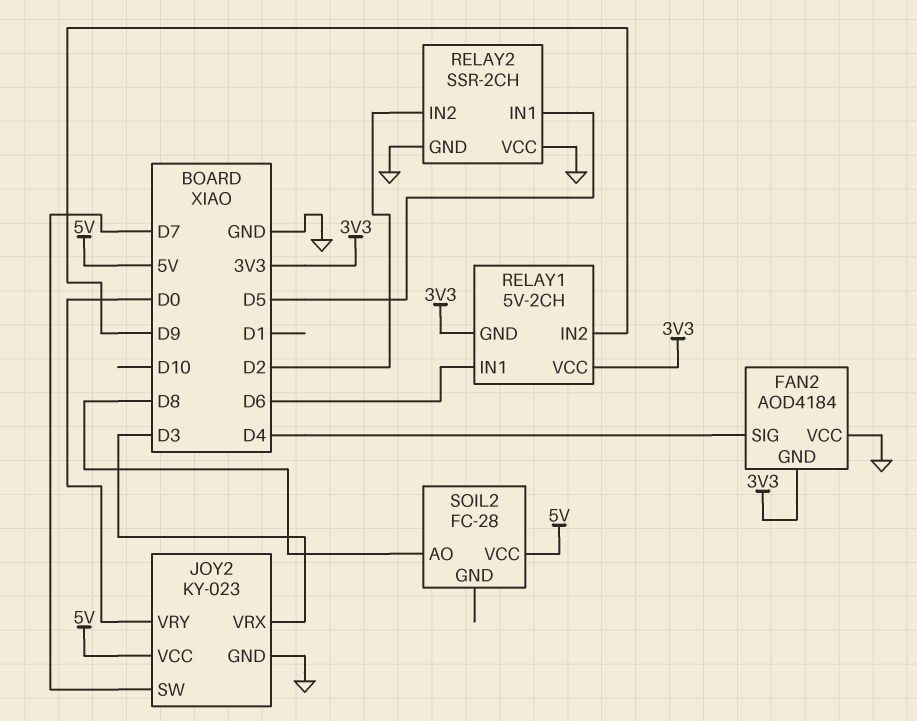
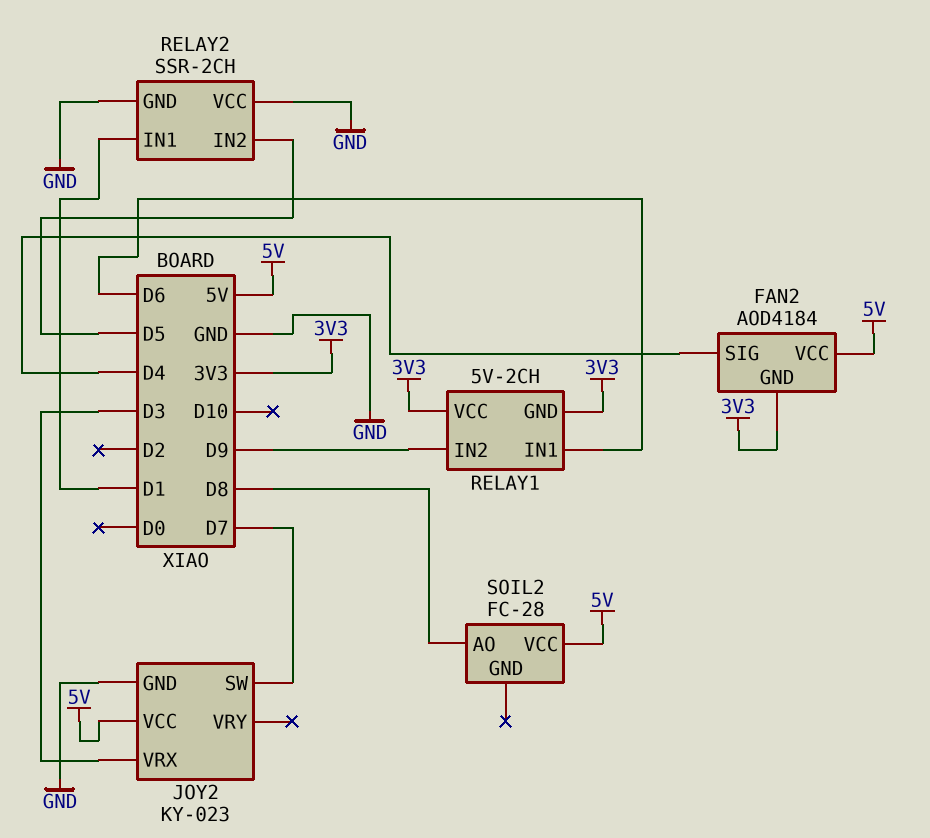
FAN2 pin VCC: GND -> 5V
JOY2 pin VRY: D0 -> none
RELAY2 pin IN1: D5 -> D1
RELAY2 pin IN2: D2 -> D5

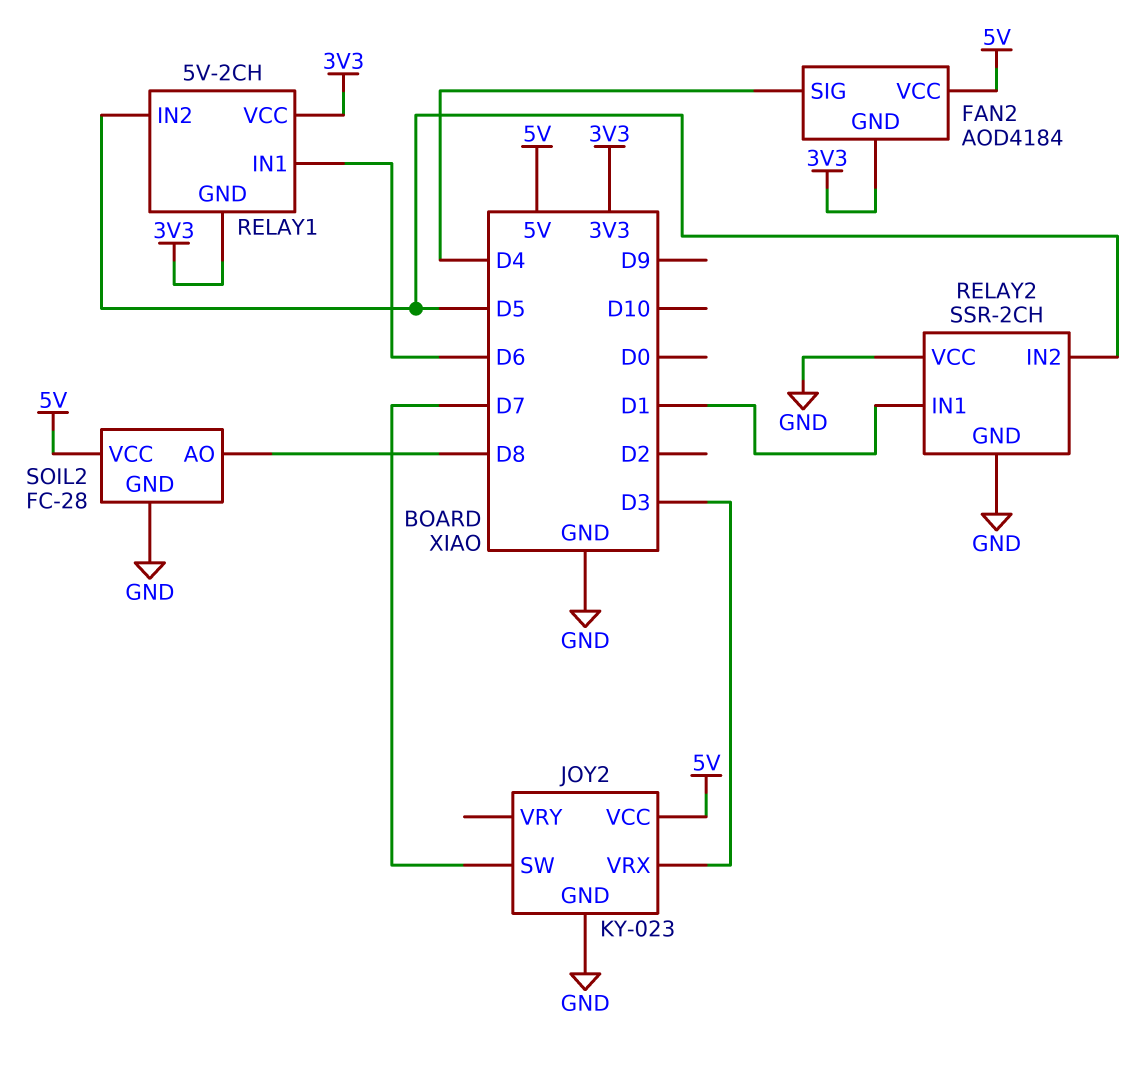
RELAY1 pin IN2: D9 -> D5
SOIL2 pin GND: none -> GND

